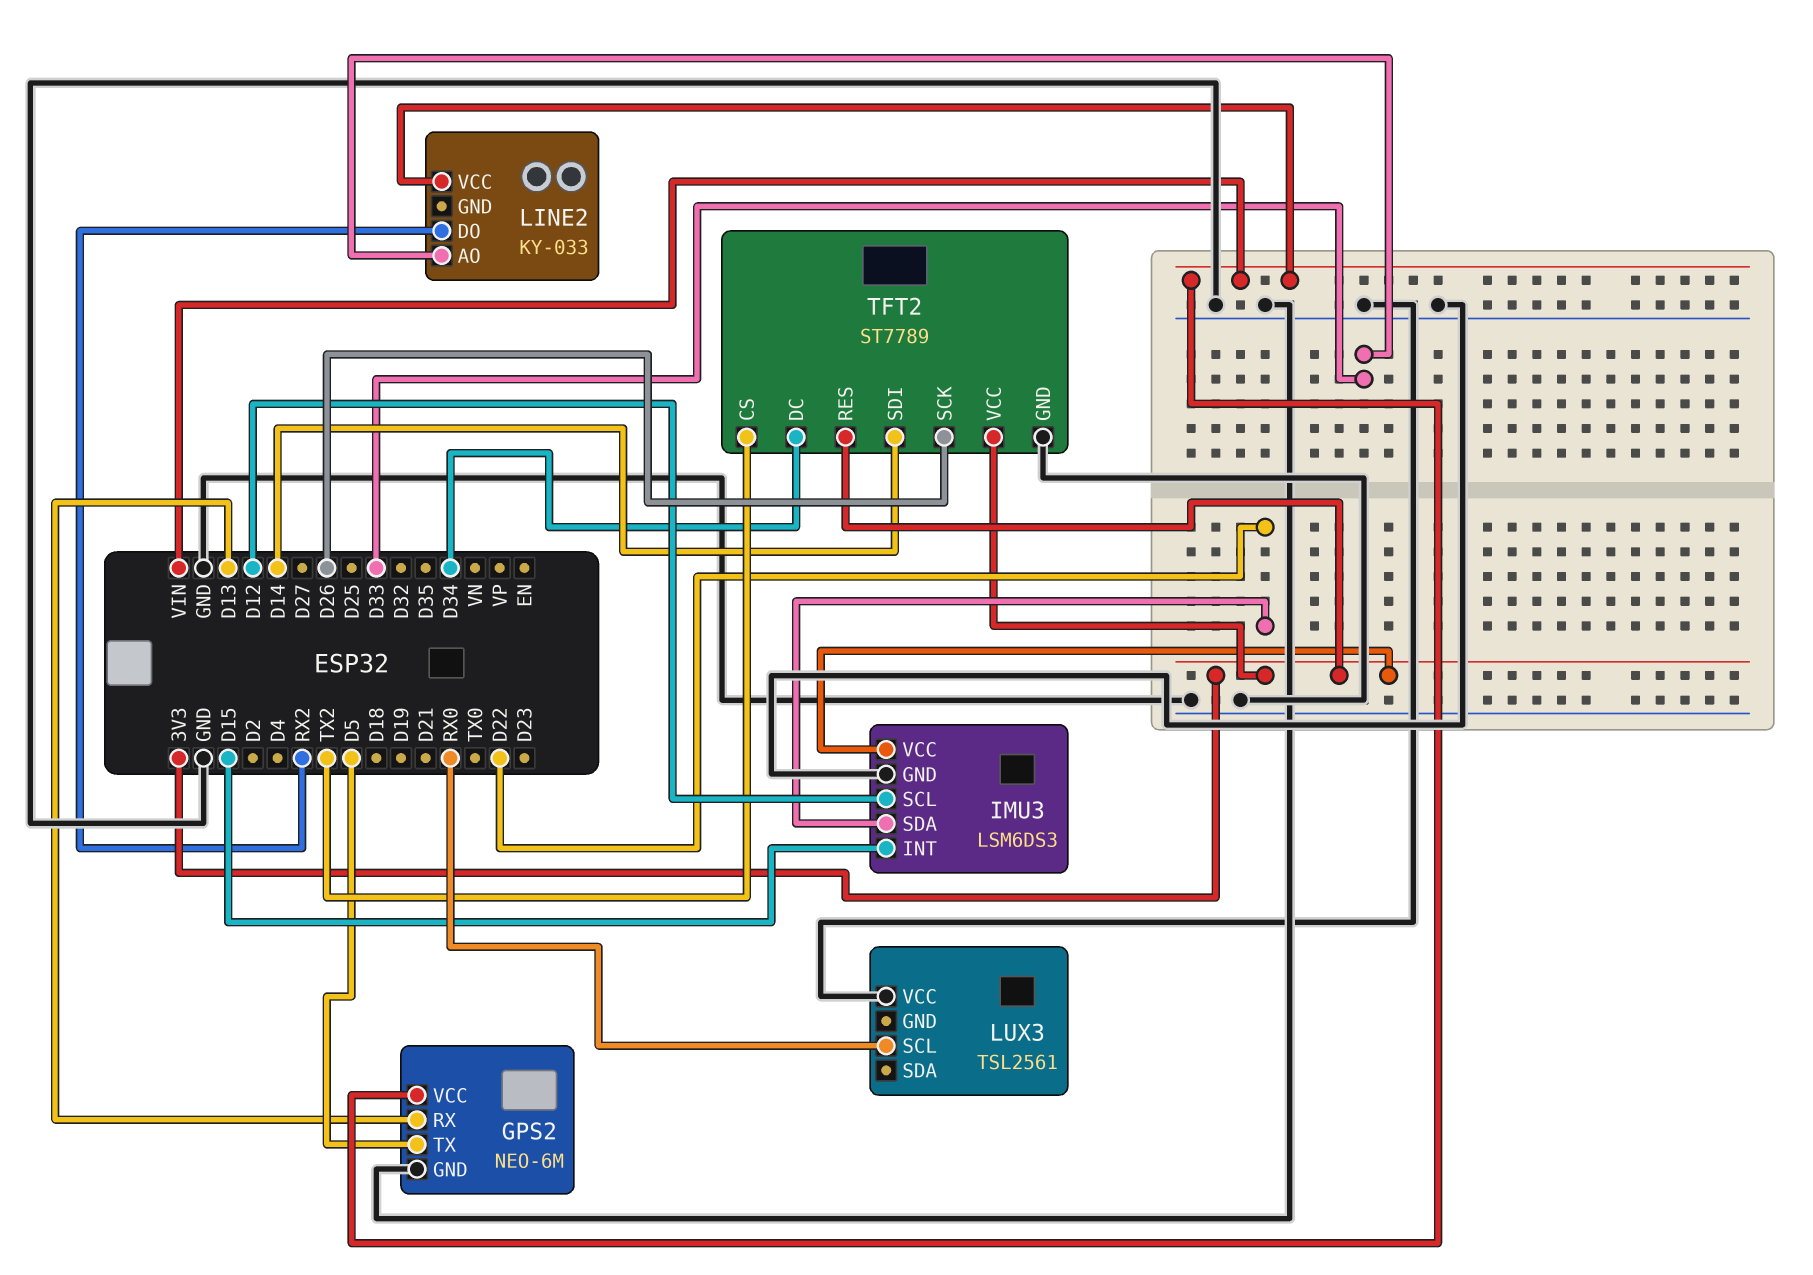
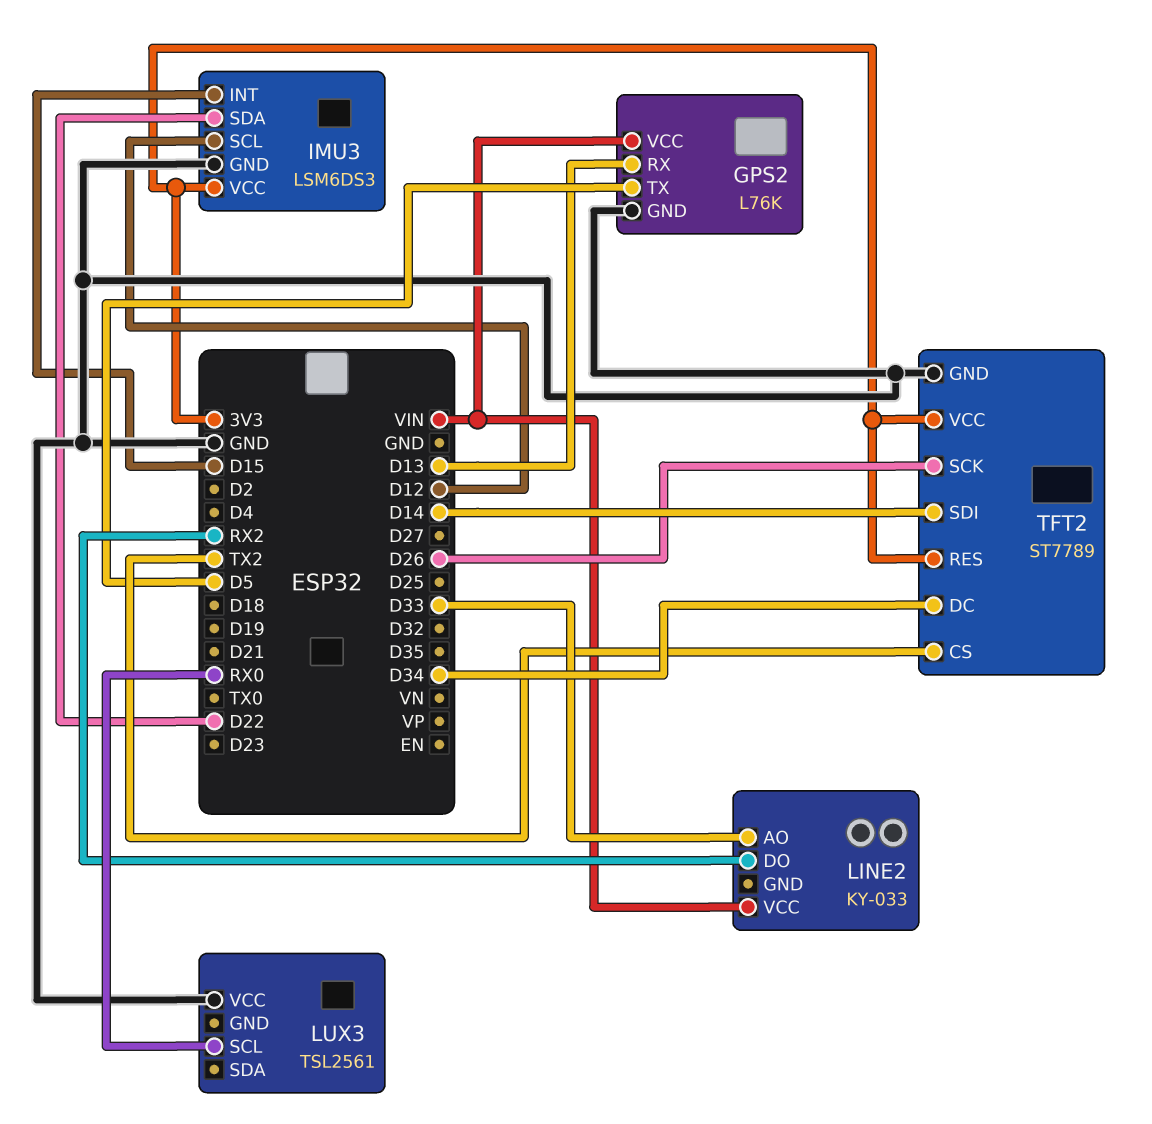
GPS2: NEO-6M -> L76K

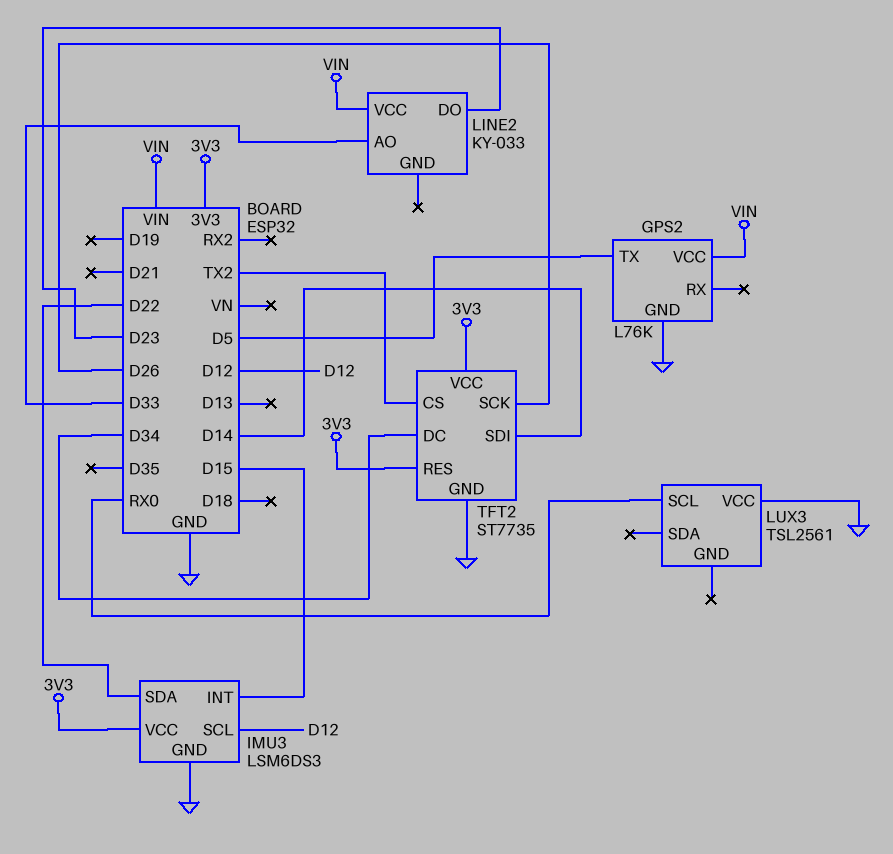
GPS2 pin RX: D13 -> none
LINE2 pin DO: RX2 -> D23
TFT2: ST7789 -> ST7735

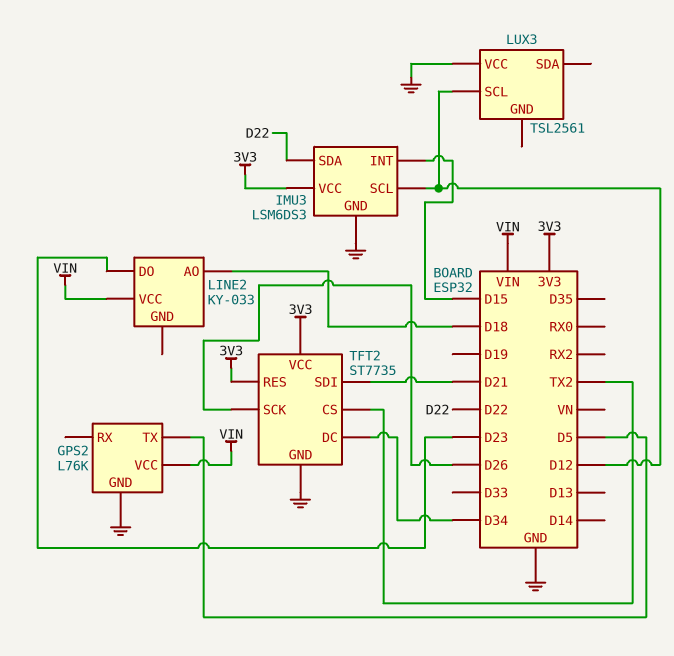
LINE2 pin AO: D33 -> D18
LUX3 pin SCL: RX0 -> D12
TFT2 pin SDI: D14 -> D21

